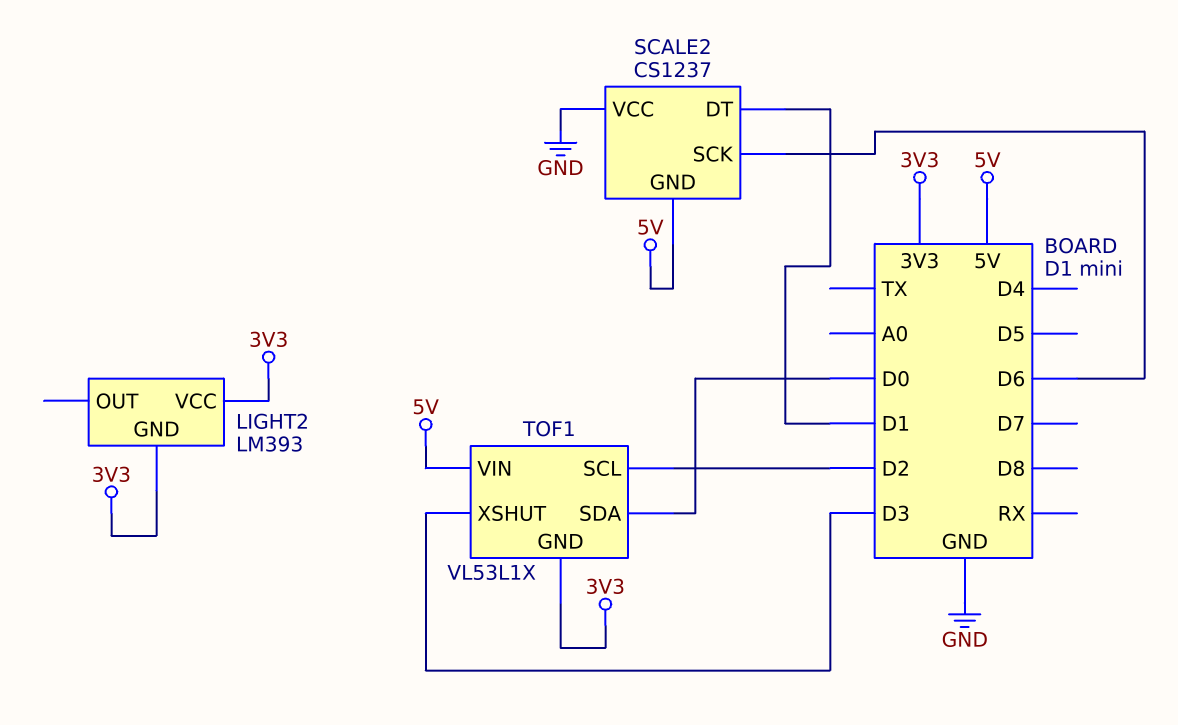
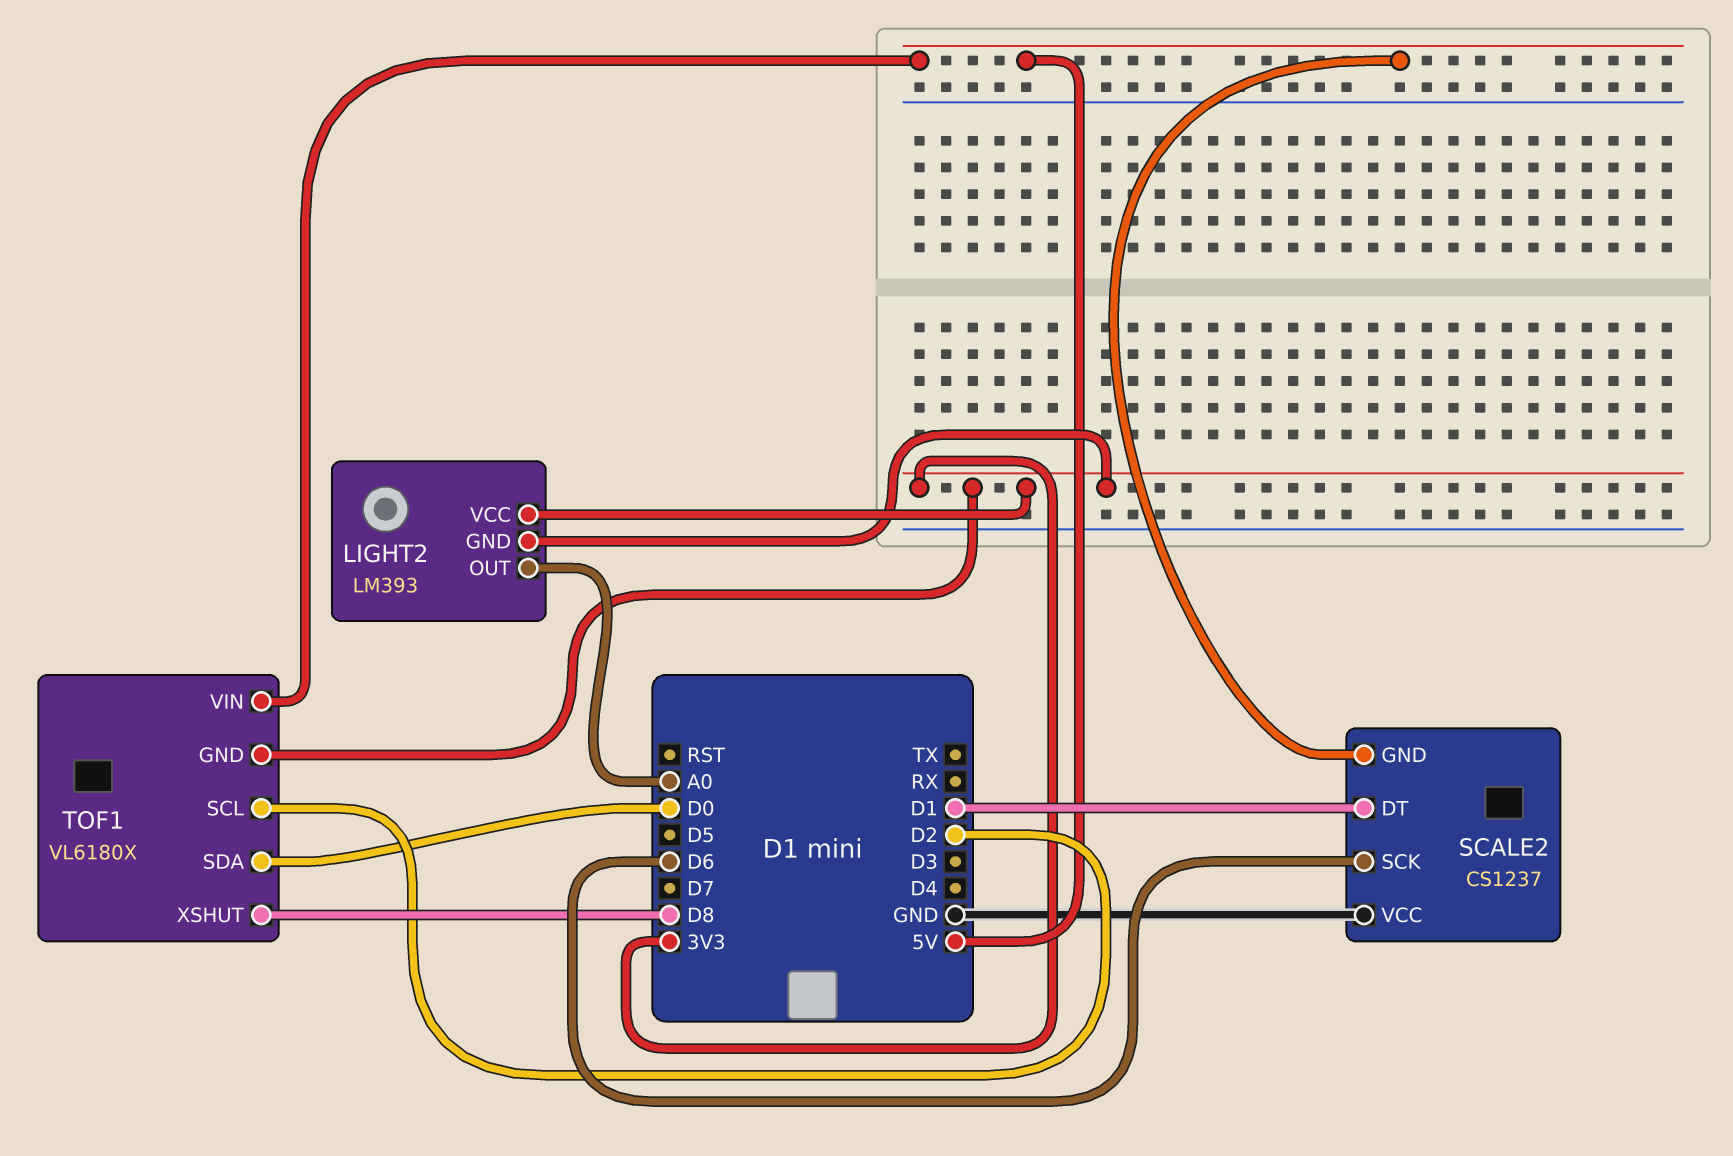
LIGHT2 pin OUT: none -> A0
TOF1: VL53L1X -> VL6180X
TOF1 pin XSHUT: D3 -> D8

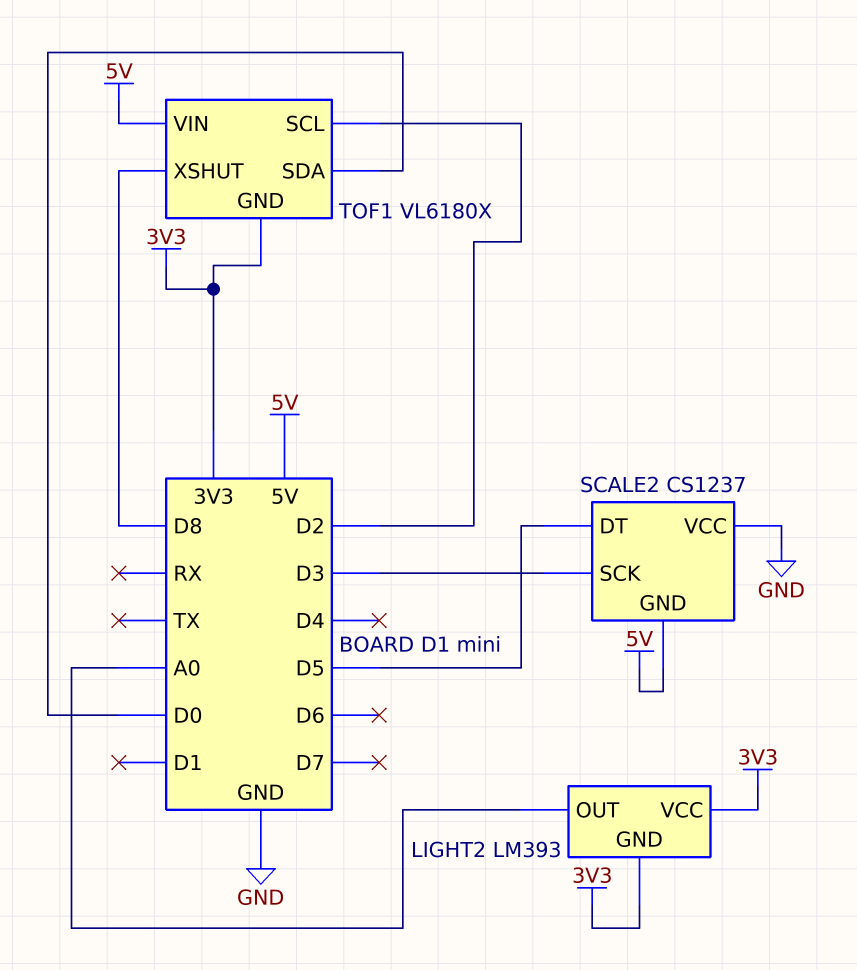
SCALE2 pin DT: D1 -> D5
SCALE2 pin SCK: D6 -> D3

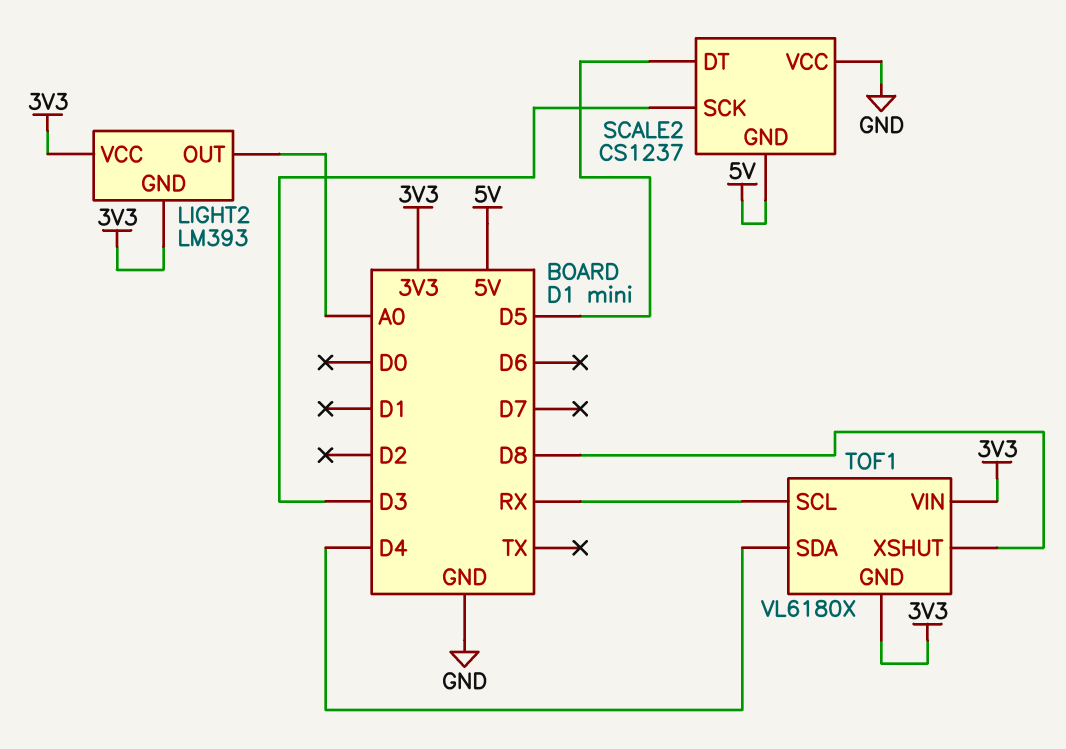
TOF1 pin SCL: D2 -> RX
TOF1 pin SDA: D0 -> D4
TOF1 pin VIN: 5V -> 3V3

